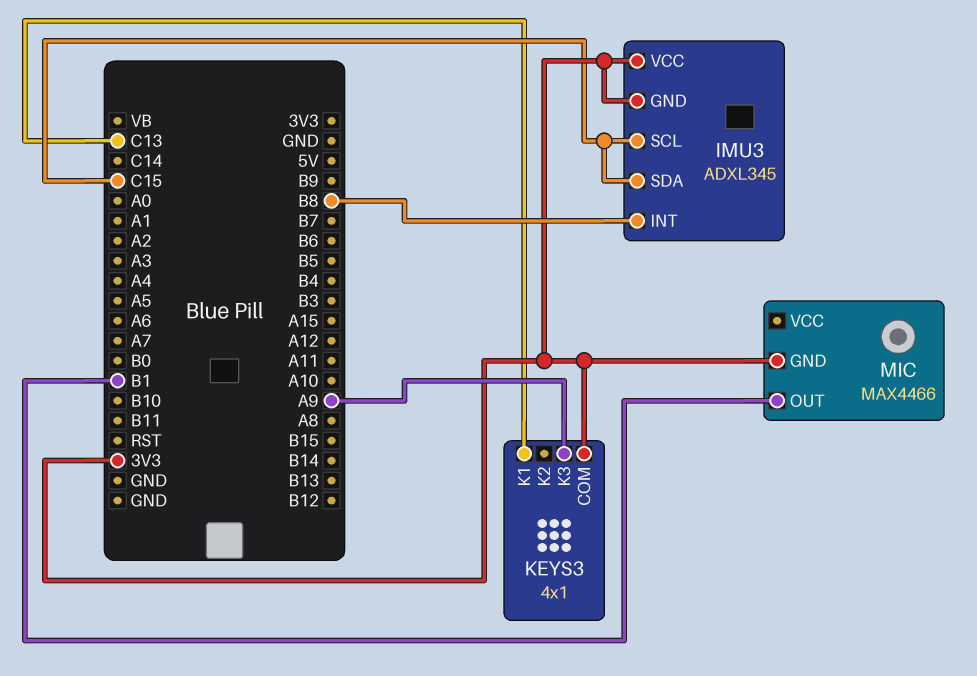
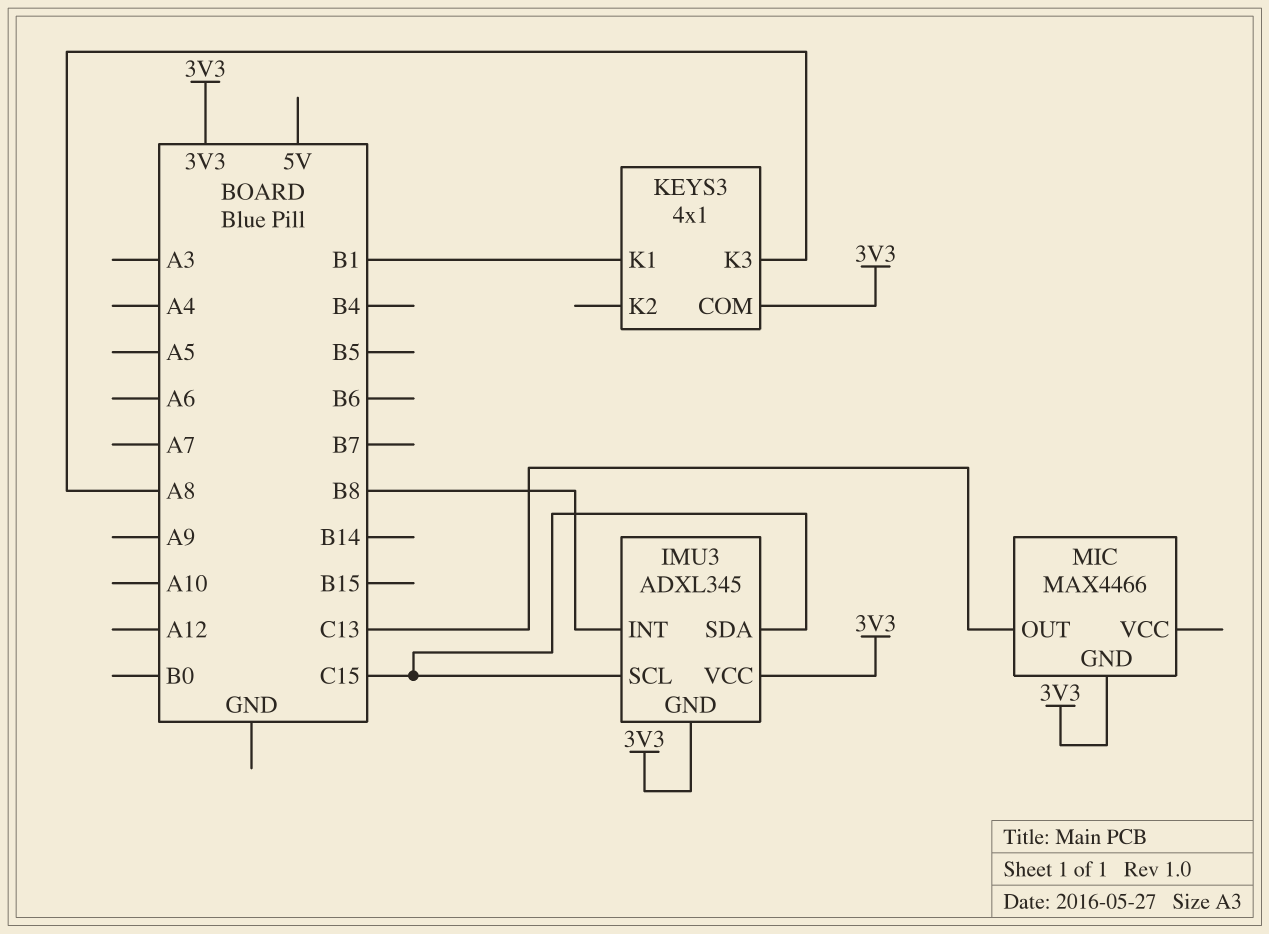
KEYS3 pin K1: C13 -> B1
KEYS3 pin K3: A9 -> A8
MIC pin OUT: B1 -> C13

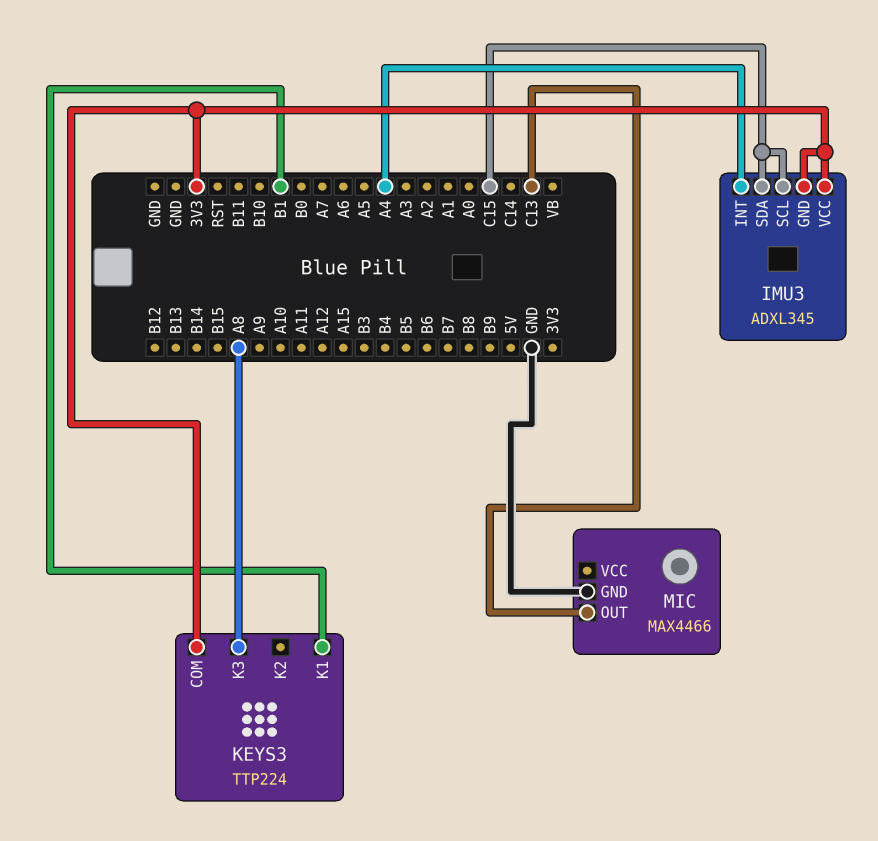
IMU3 pin INT: B8 -> A4
KEYS3: 4x1 -> TTP224
MIC pin GND: 3V3 -> GND

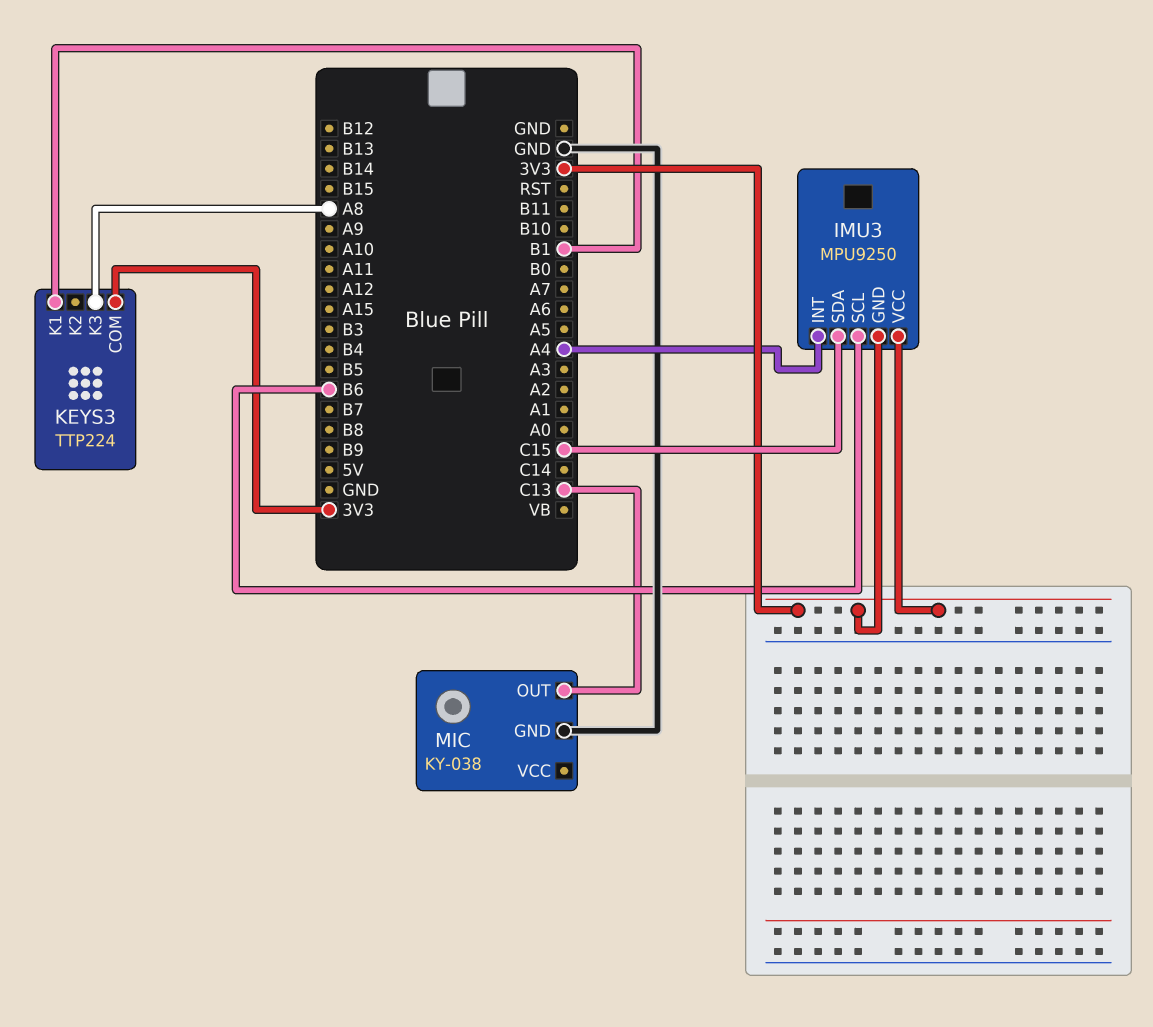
IMU3: ADXL345 -> MPU9250
IMU3 pin SCL: C15 -> B6
MIC: MAX4466 -> KY-038

